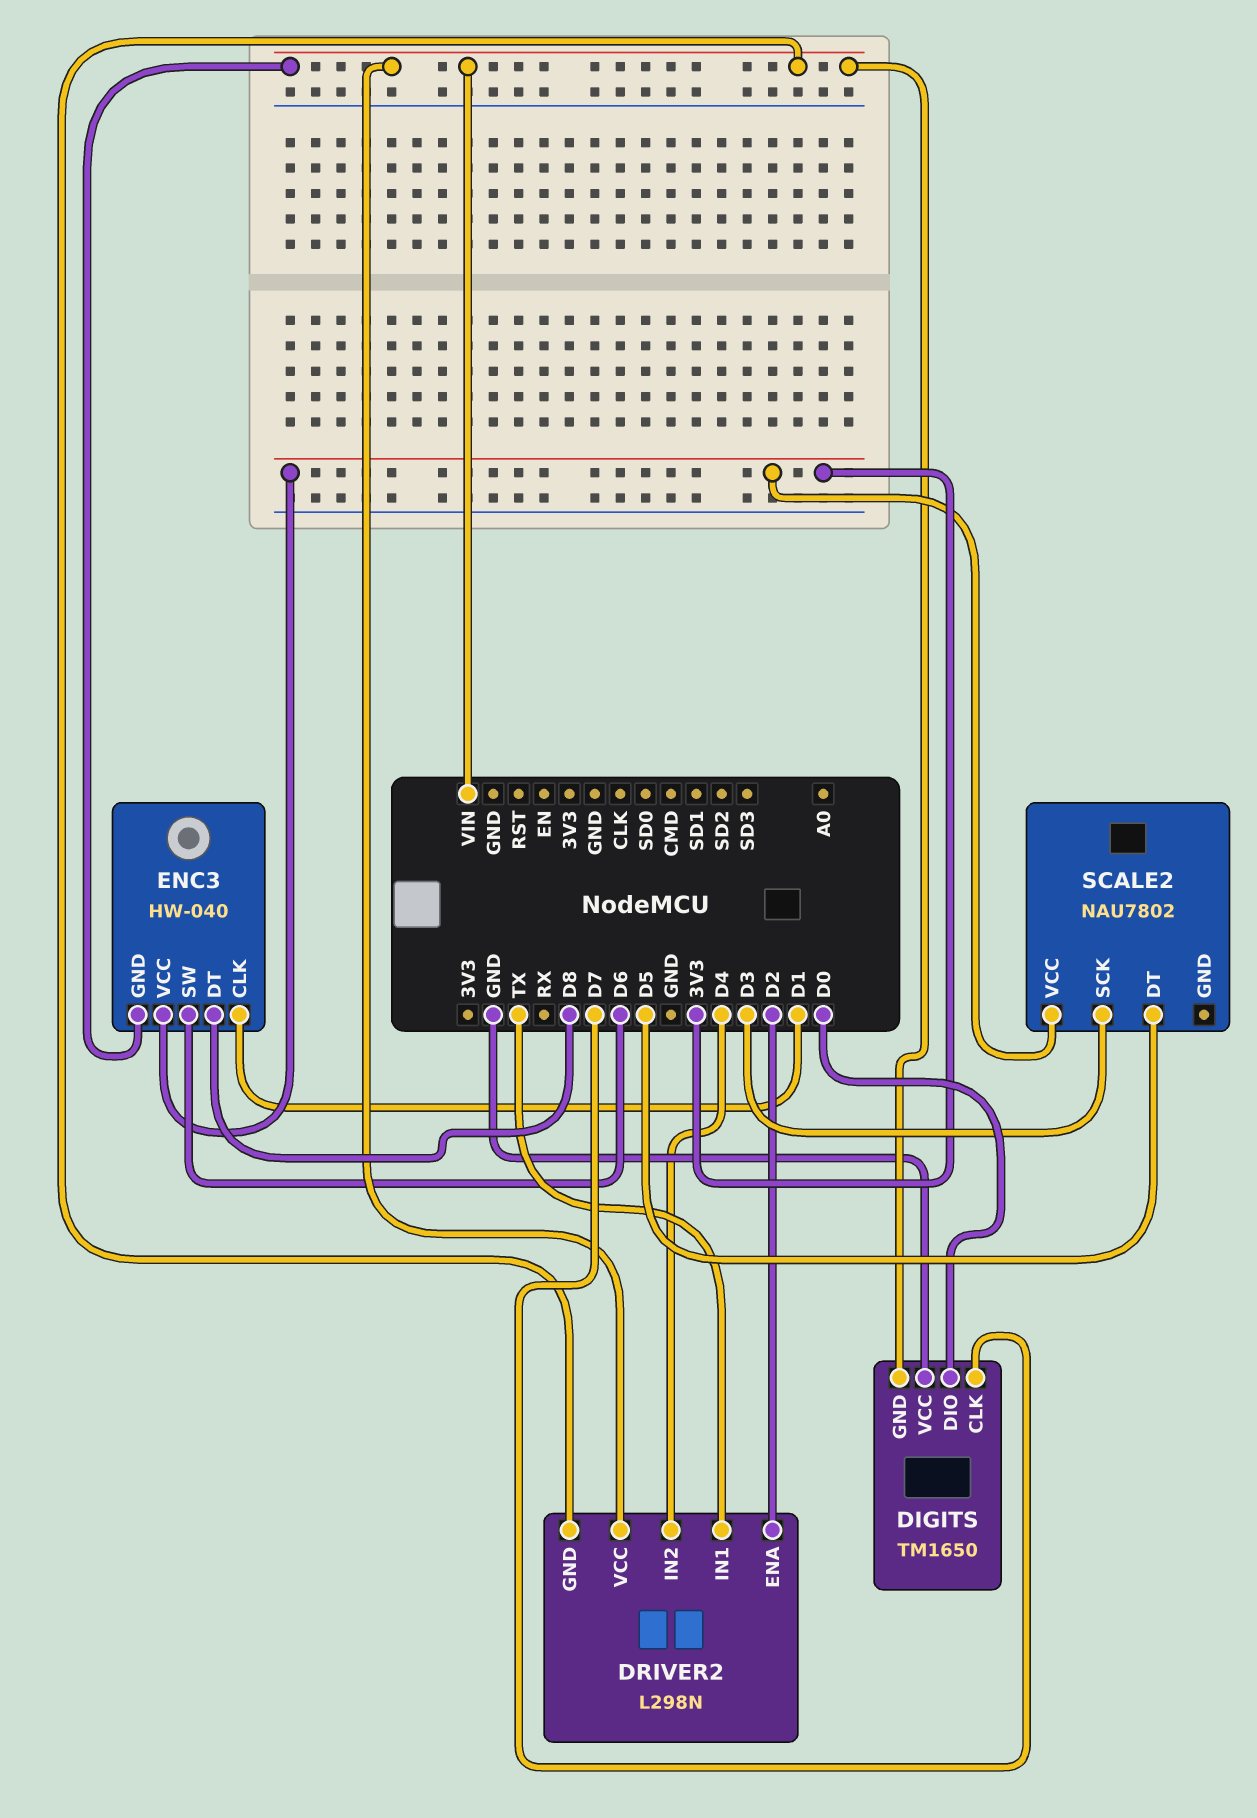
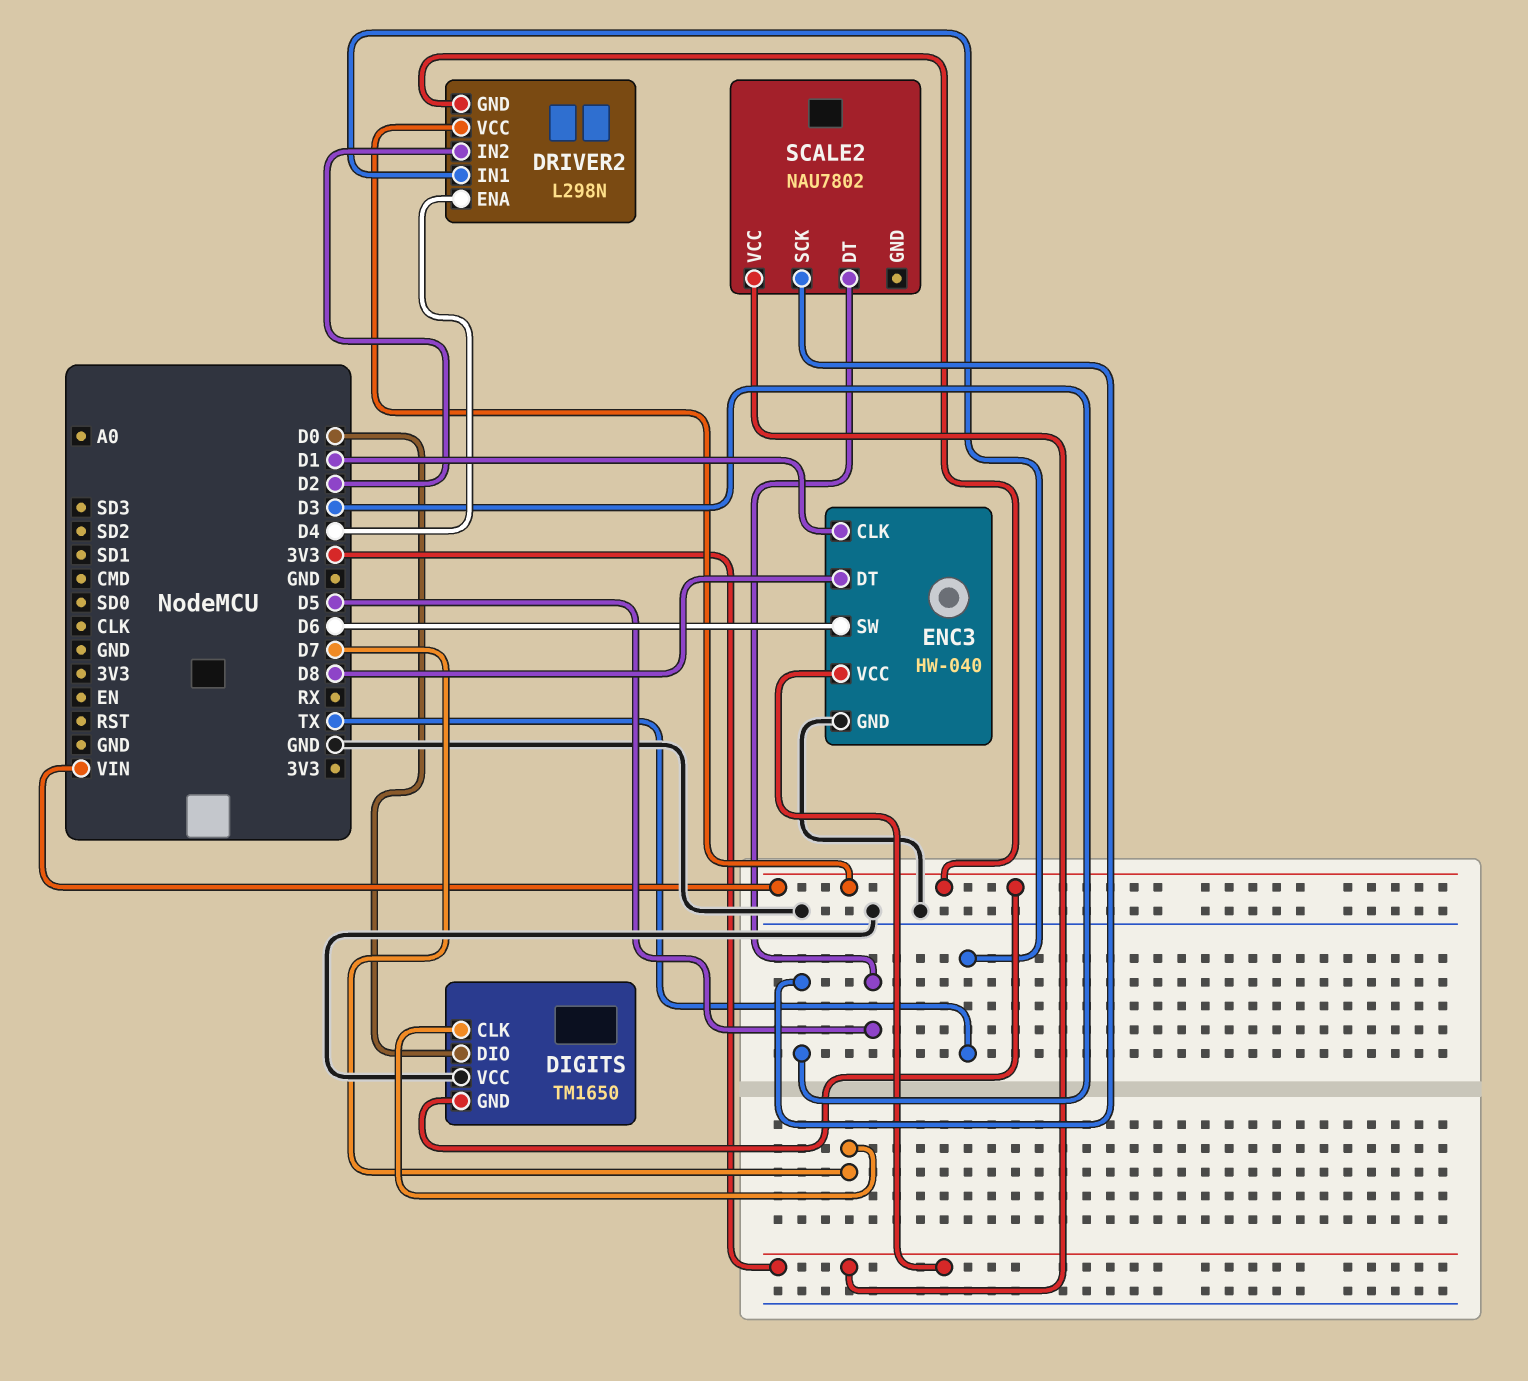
DRIVER2 pin ENA: D2 -> D4
DRIVER2 pin IN2: D4 -> D2
ENC3 pin GND: VIN -> GND

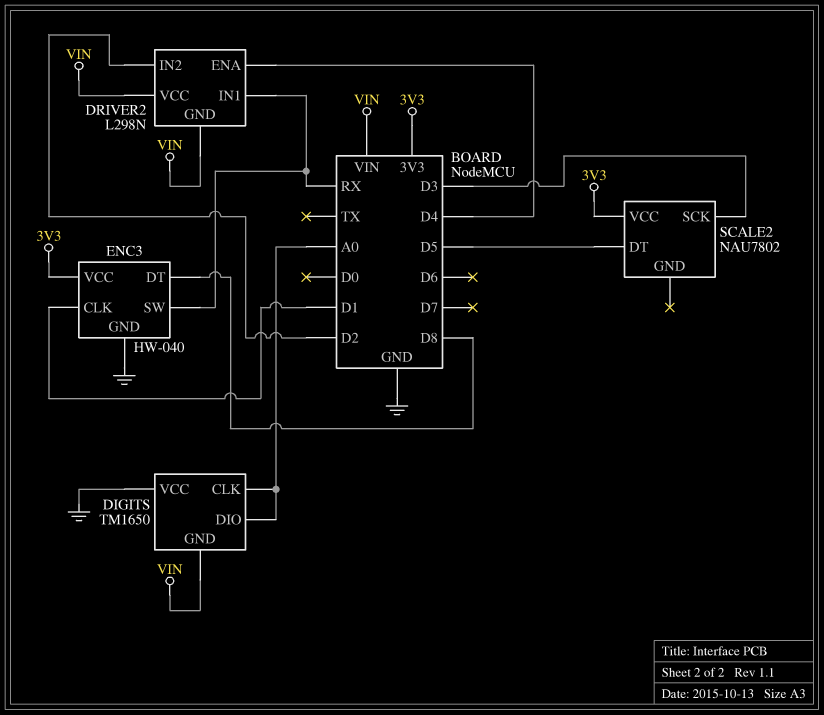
DIGITS pin CLK: D7 -> A0
DIGITS pin DIO: D0 -> A0
DRIVER2 pin IN1: TX -> RX
ENC3 pin SW: D6 -> RX

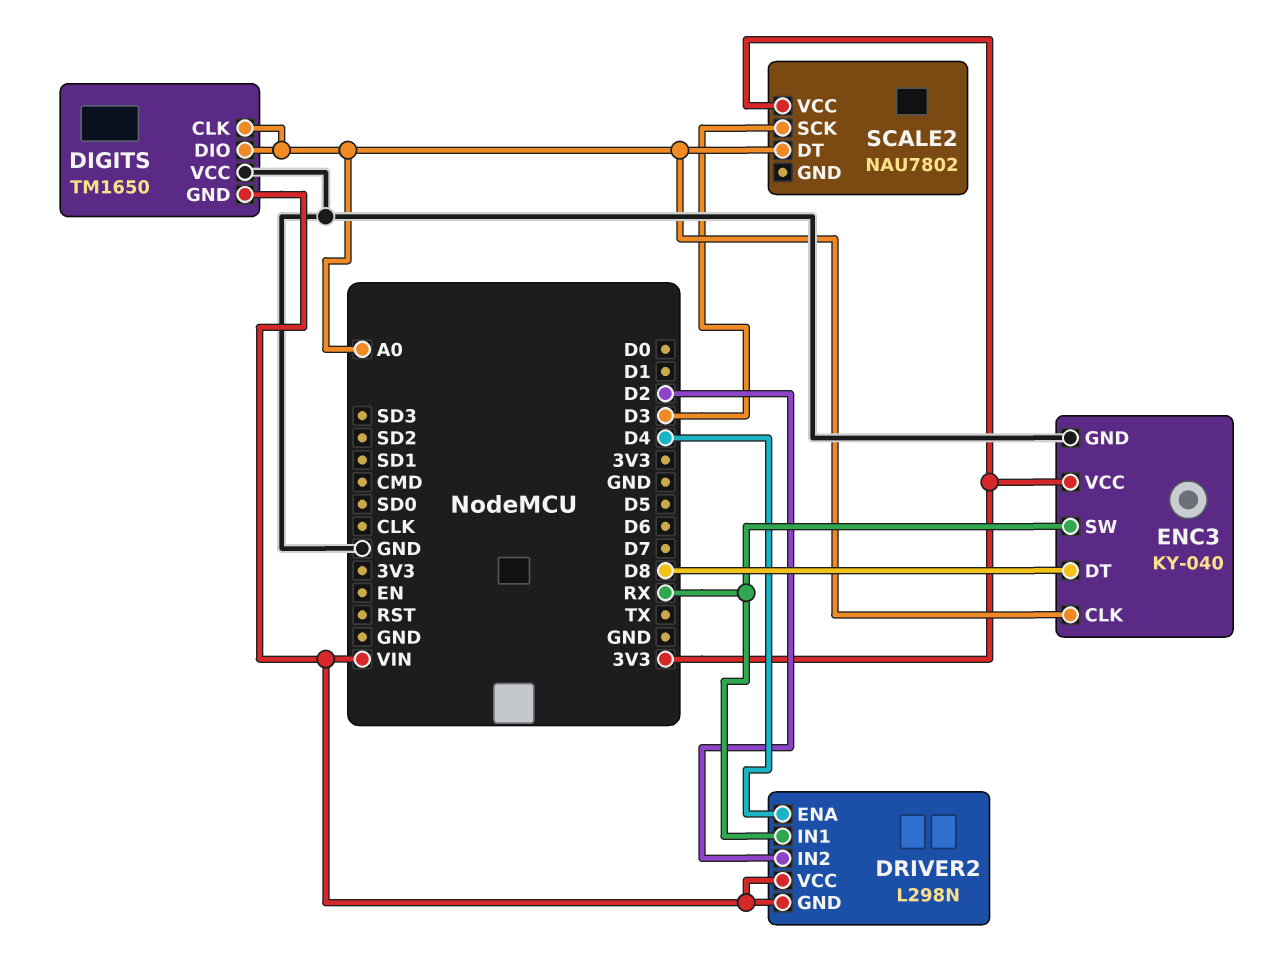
ENC3: HW-040 -> KY-040
ENC3 pin CLK: D1 -> A0
SCALE2 pin DT: D5 -> A0

